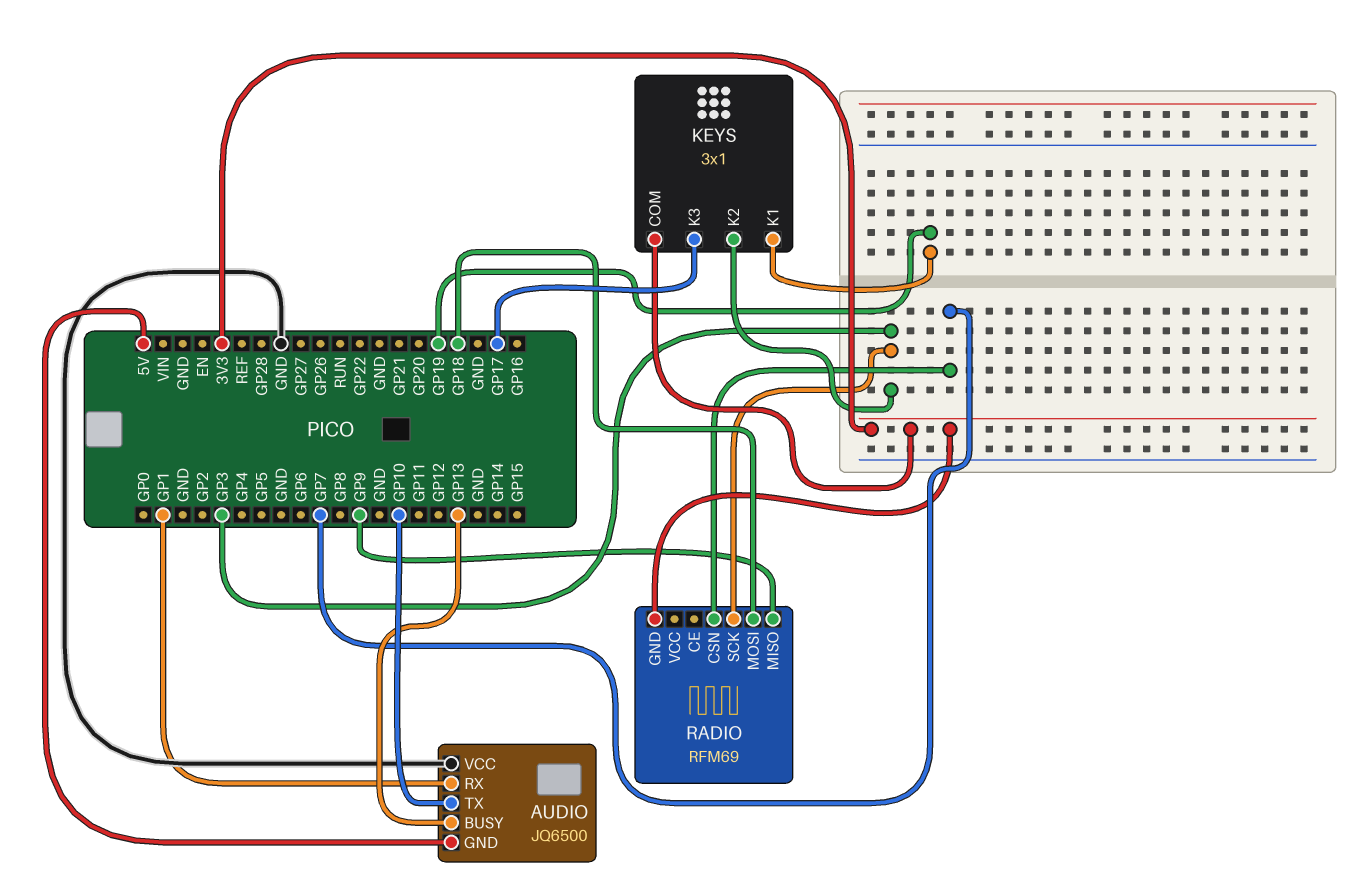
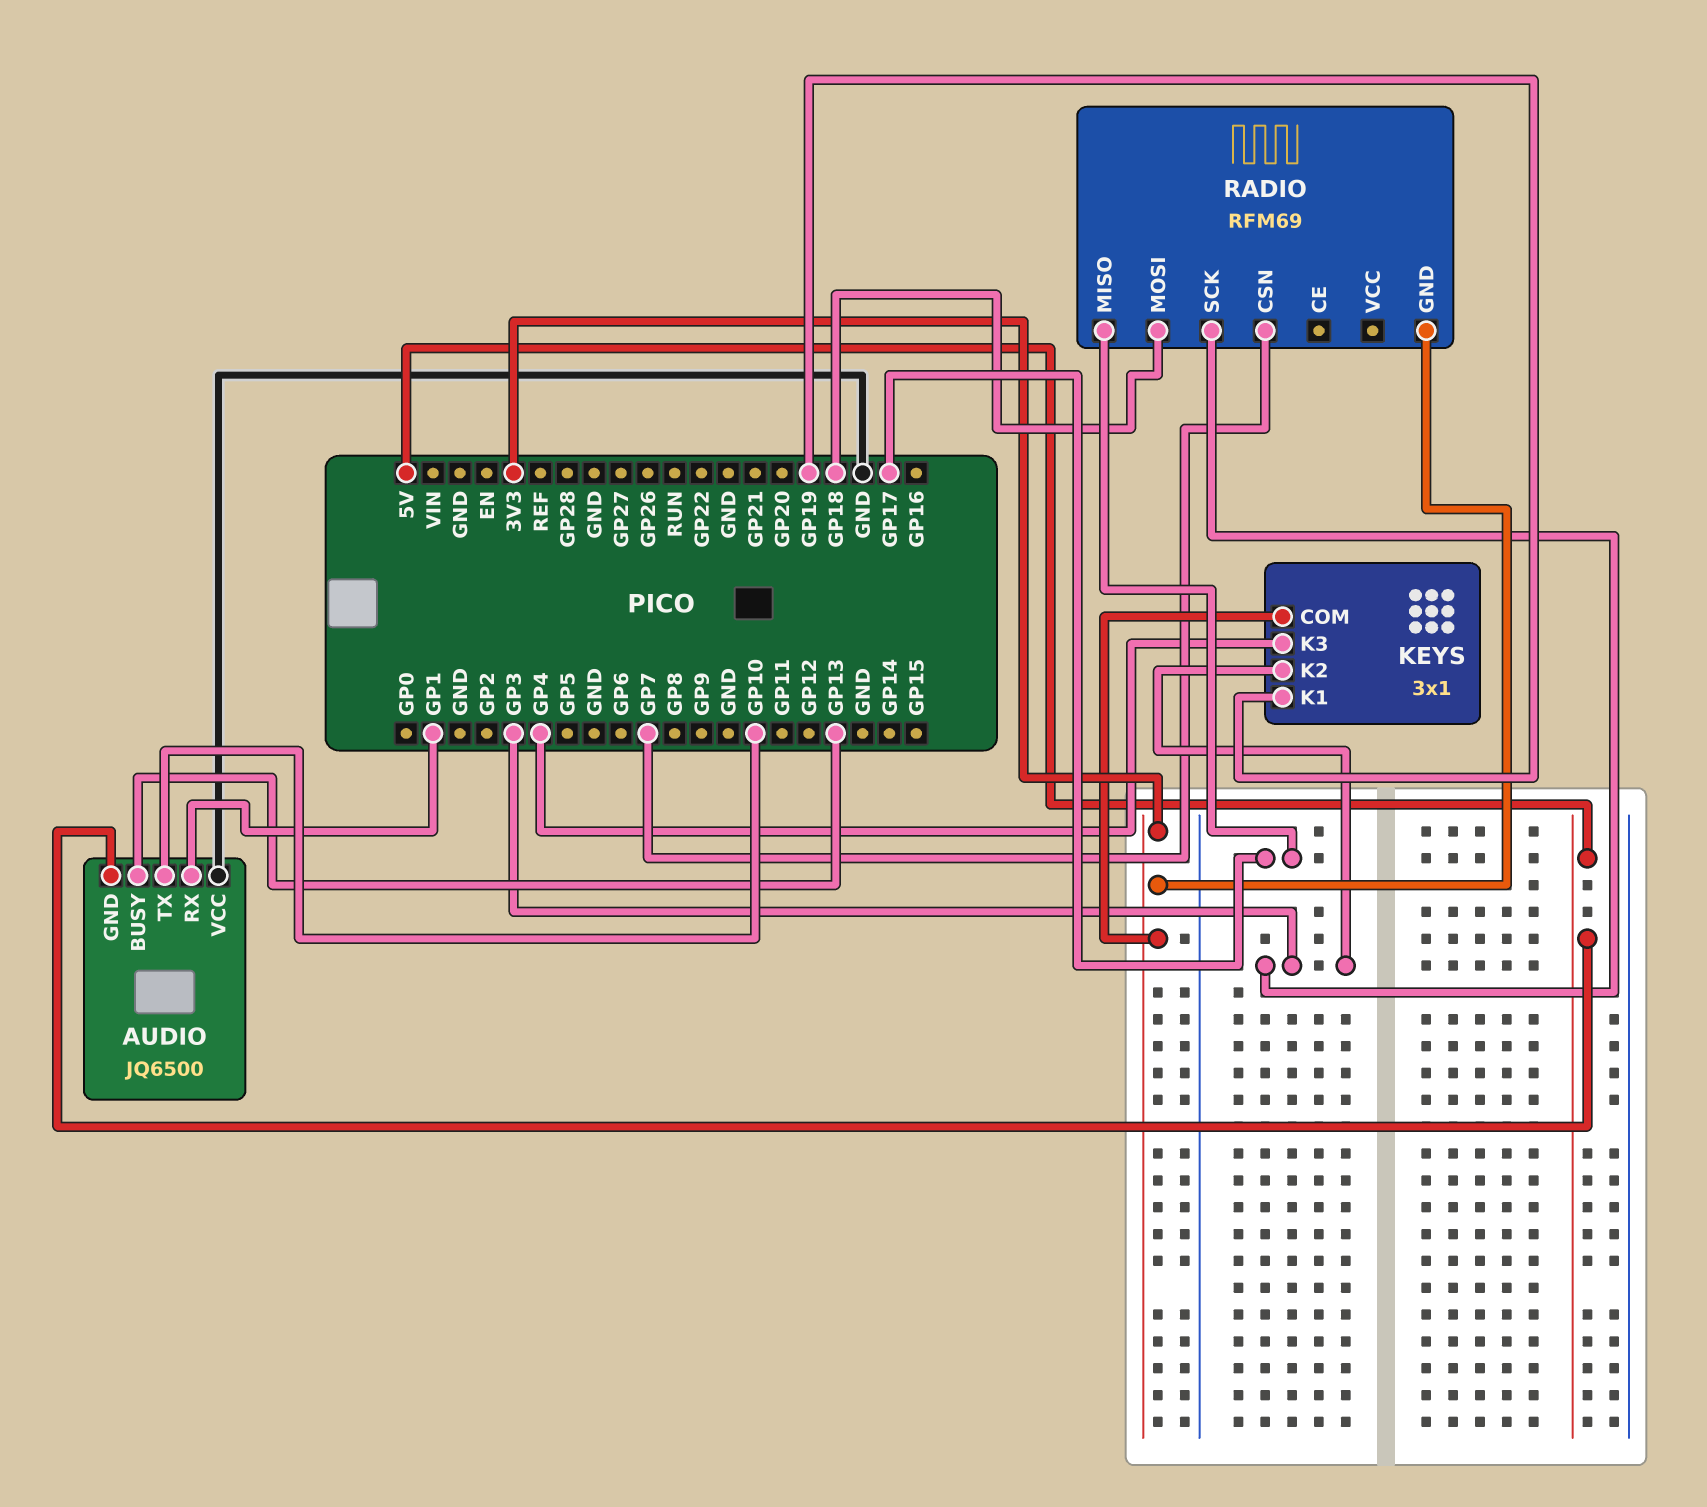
KEYS pin K3: GP17 -> GP4
RADIO pin MISO: GP9 -> GP17

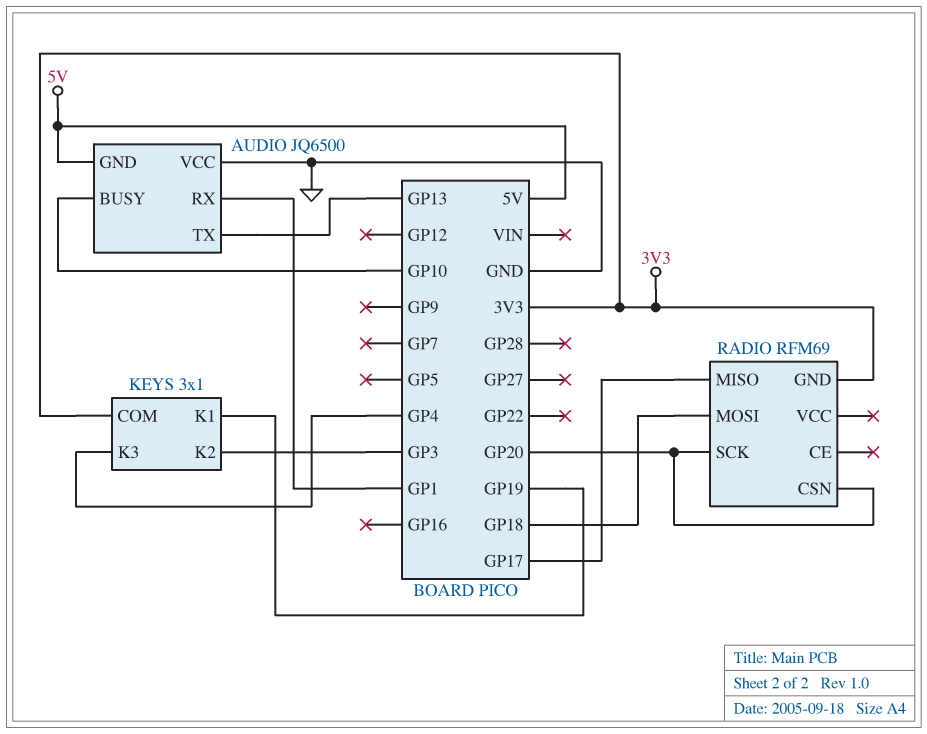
AUDIO pin BUSY: GP13 -> GP10
AUDIO pin TX: GP10 -> GP13
RADIO pin CSN: GP7 -> GP20
RADIO pin SCK: GP3 -> GP20

